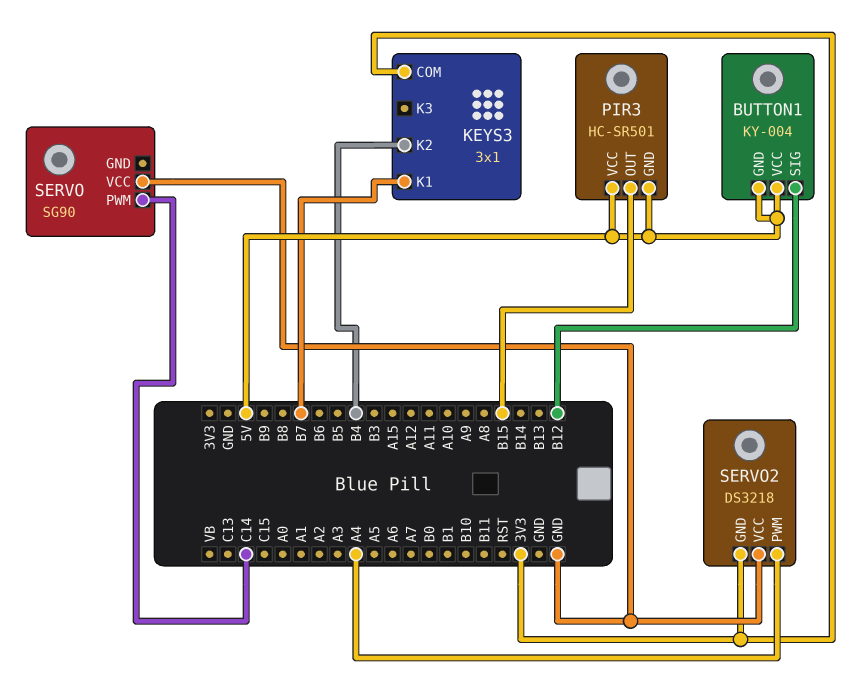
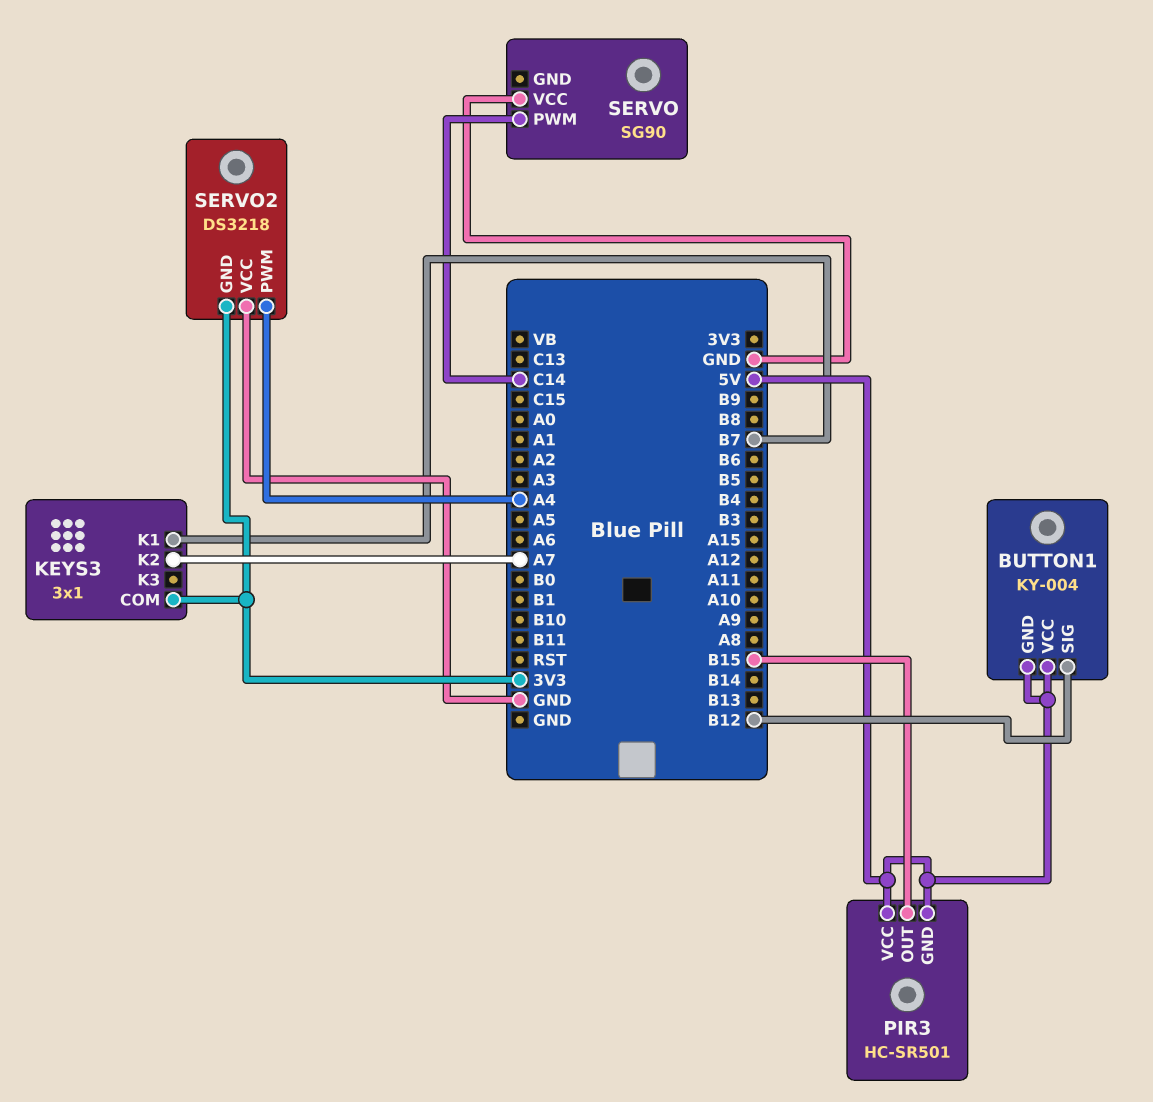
KEYS3 pin K2: B4 -> A7

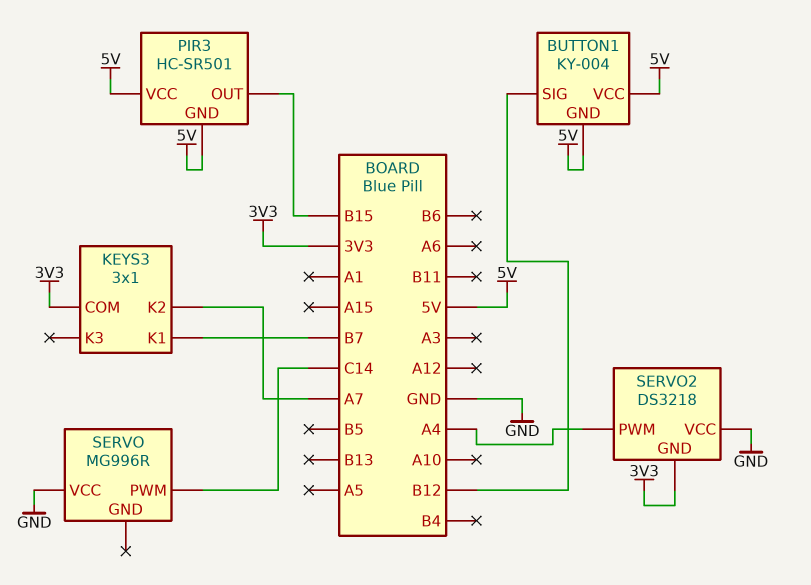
SERVO: SG90 -> MG996R

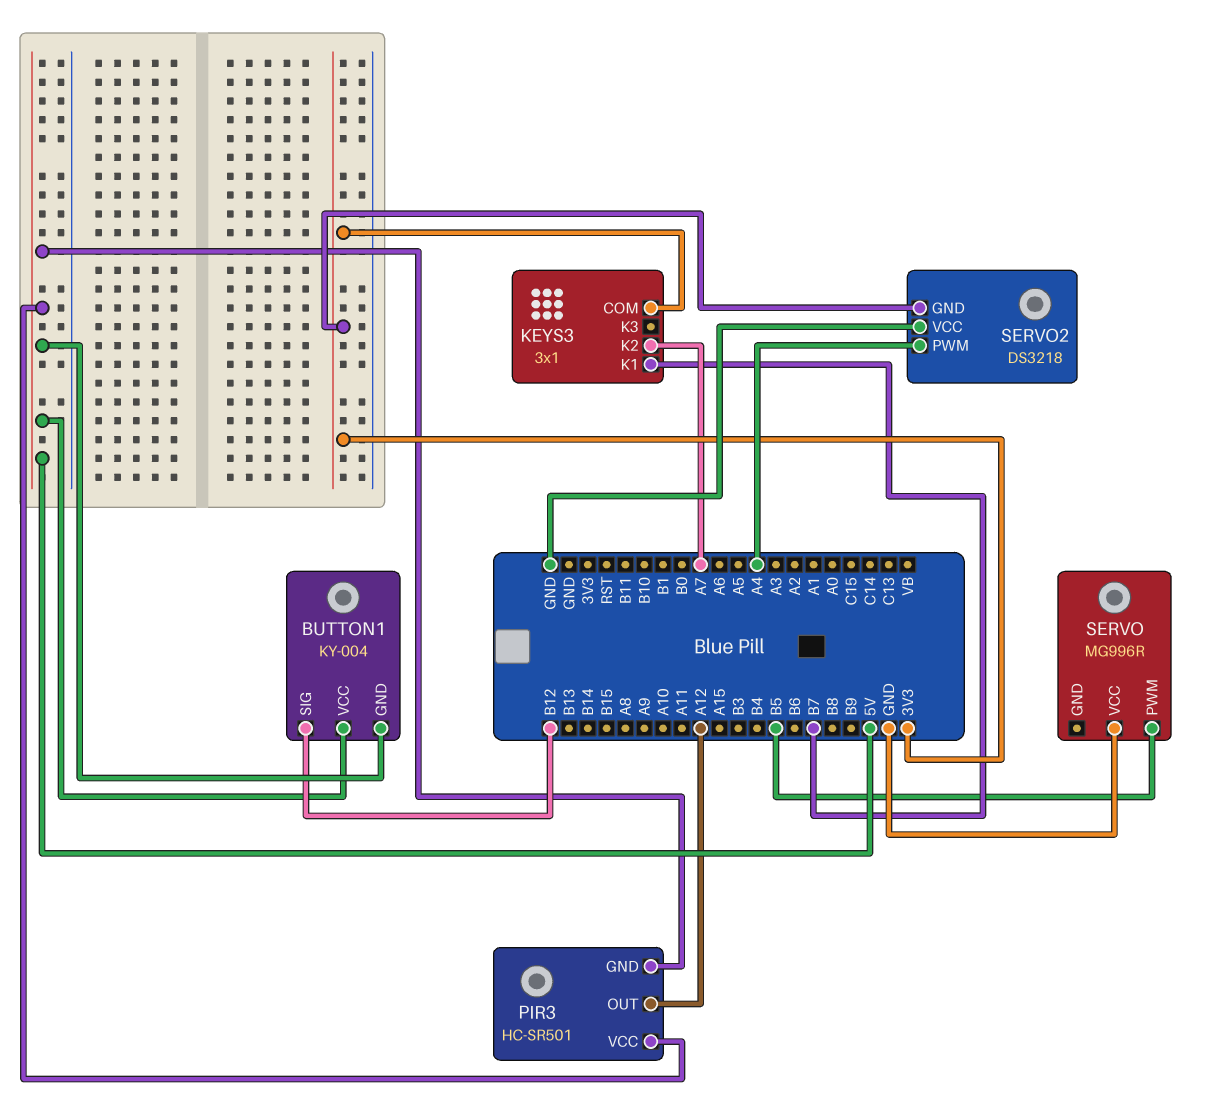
PIR3 pin OUT: B15 -> A12
SERVO pin PWM: C14 -> B5

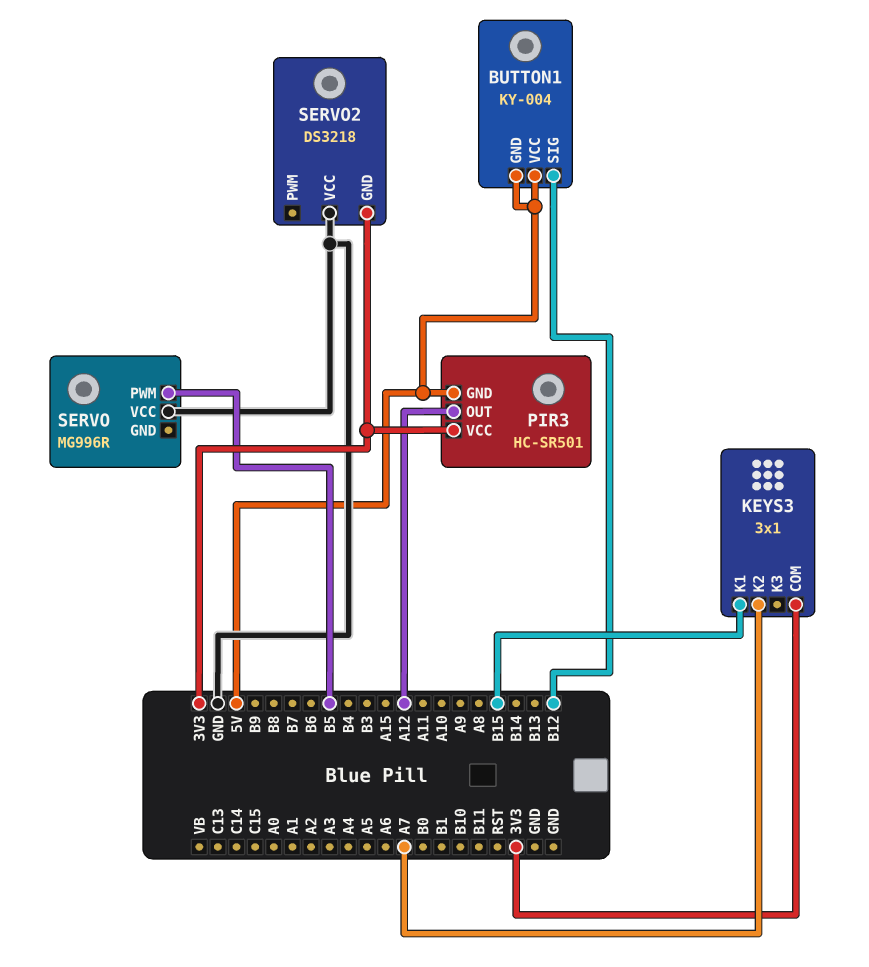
KEYS3 pin K1: B7 -> B15
PIR3 pin VCC: 5V -> 3V3
SERVO2 pin PWM: A4 -> none

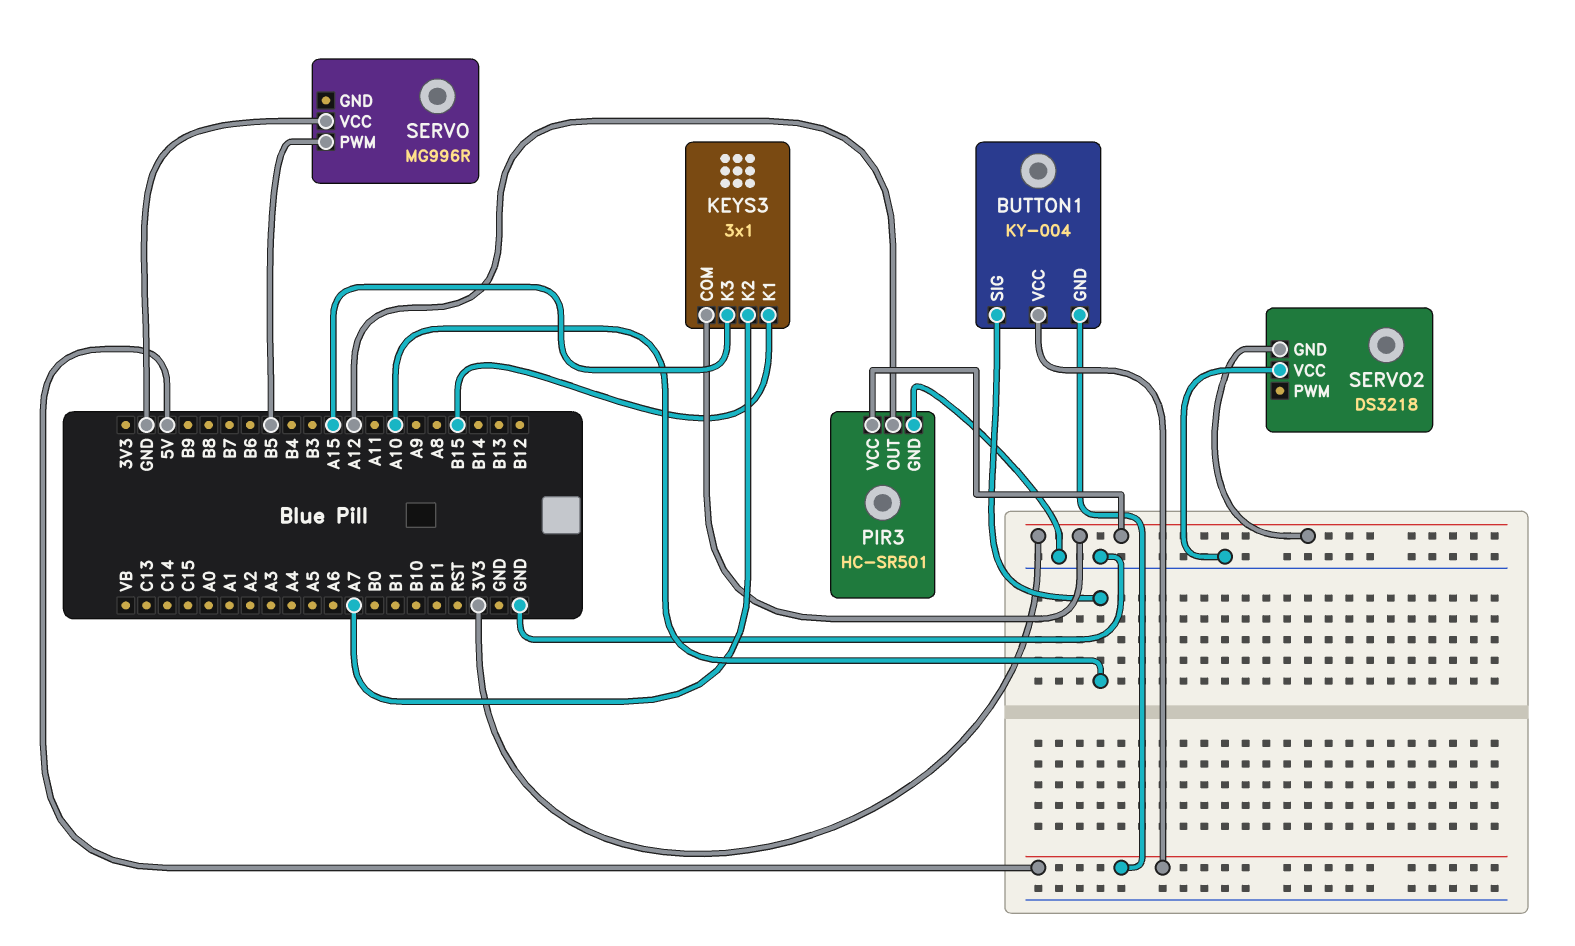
BUTTON1 pin SIG: B12 -> A10
KEYS3 pin K3: none -> A15
PIR3 pin GND: 5V -> GND

